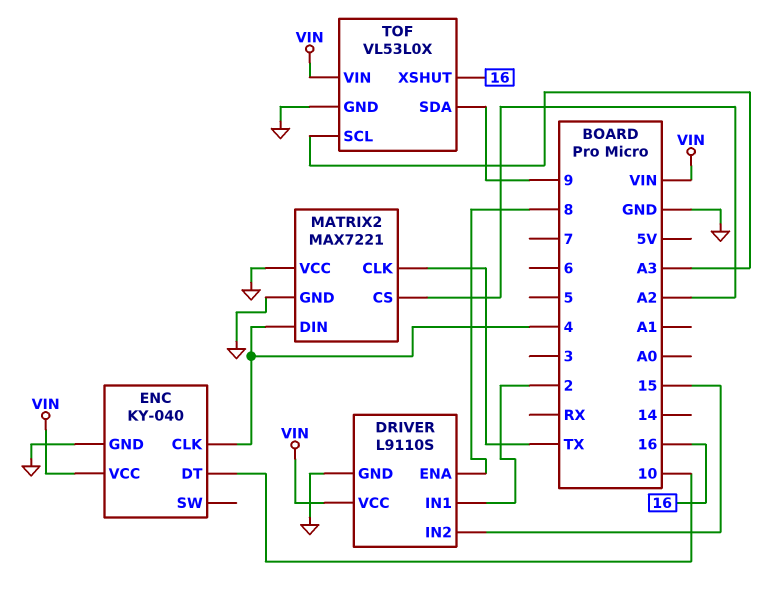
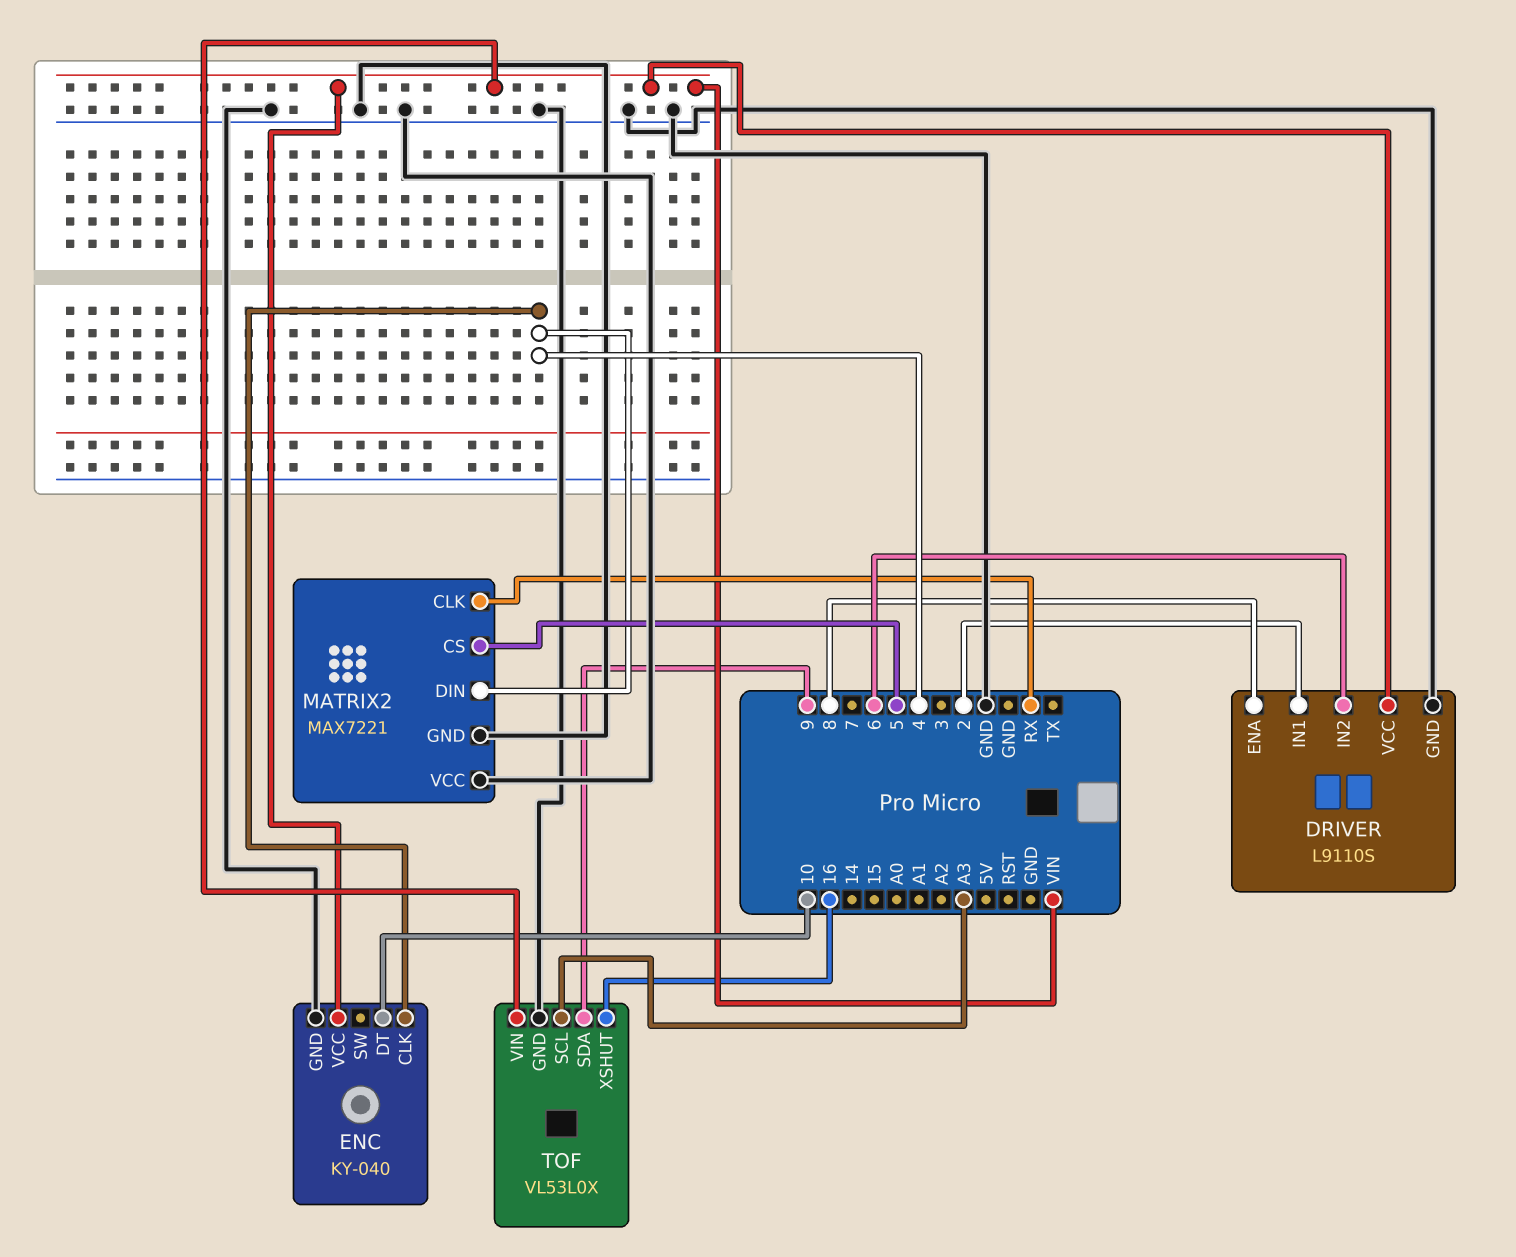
DRIVER pin IN2: 15 -> 6
MATRIX2 pin CLK: TX -> RX
MATRIX2 pin CS: A2 -> 5

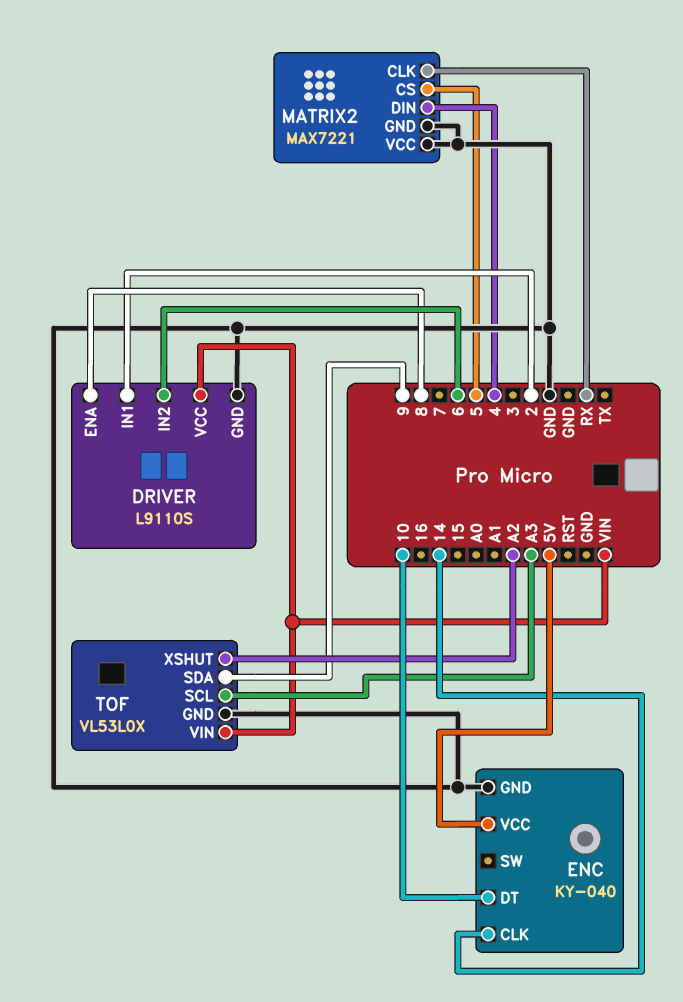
ENC pin CLK: 4 -> 14
ENC pin VCC: VIN -> 5V
TOF pin XSHUT: 16 -> A2

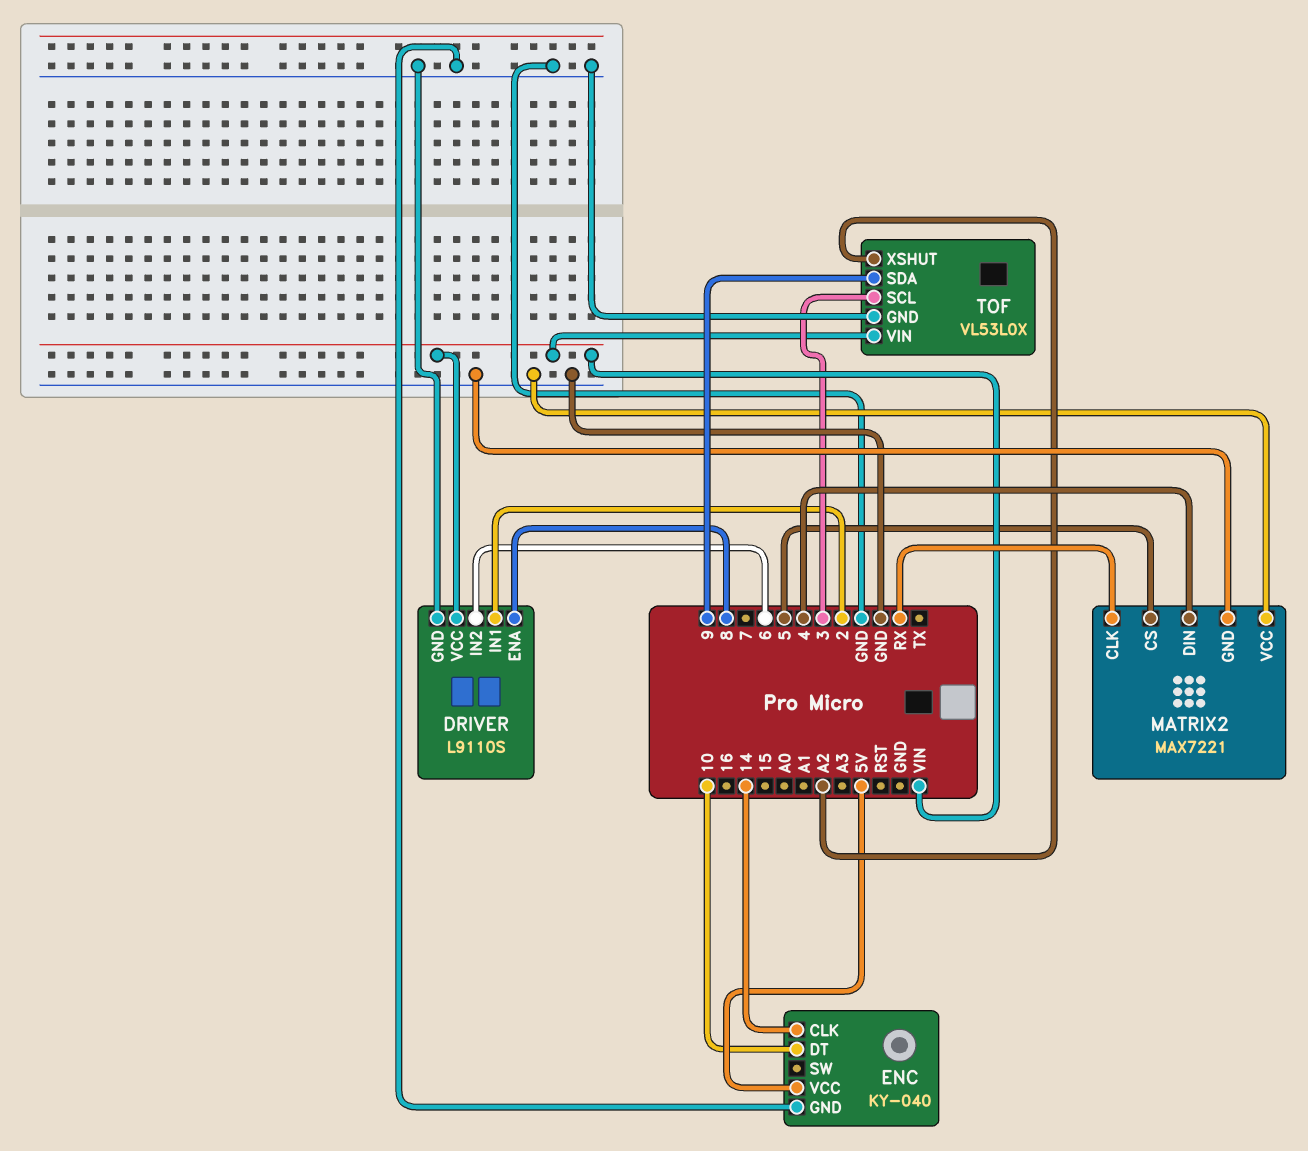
TOF pin SCL: A3 -> 3

